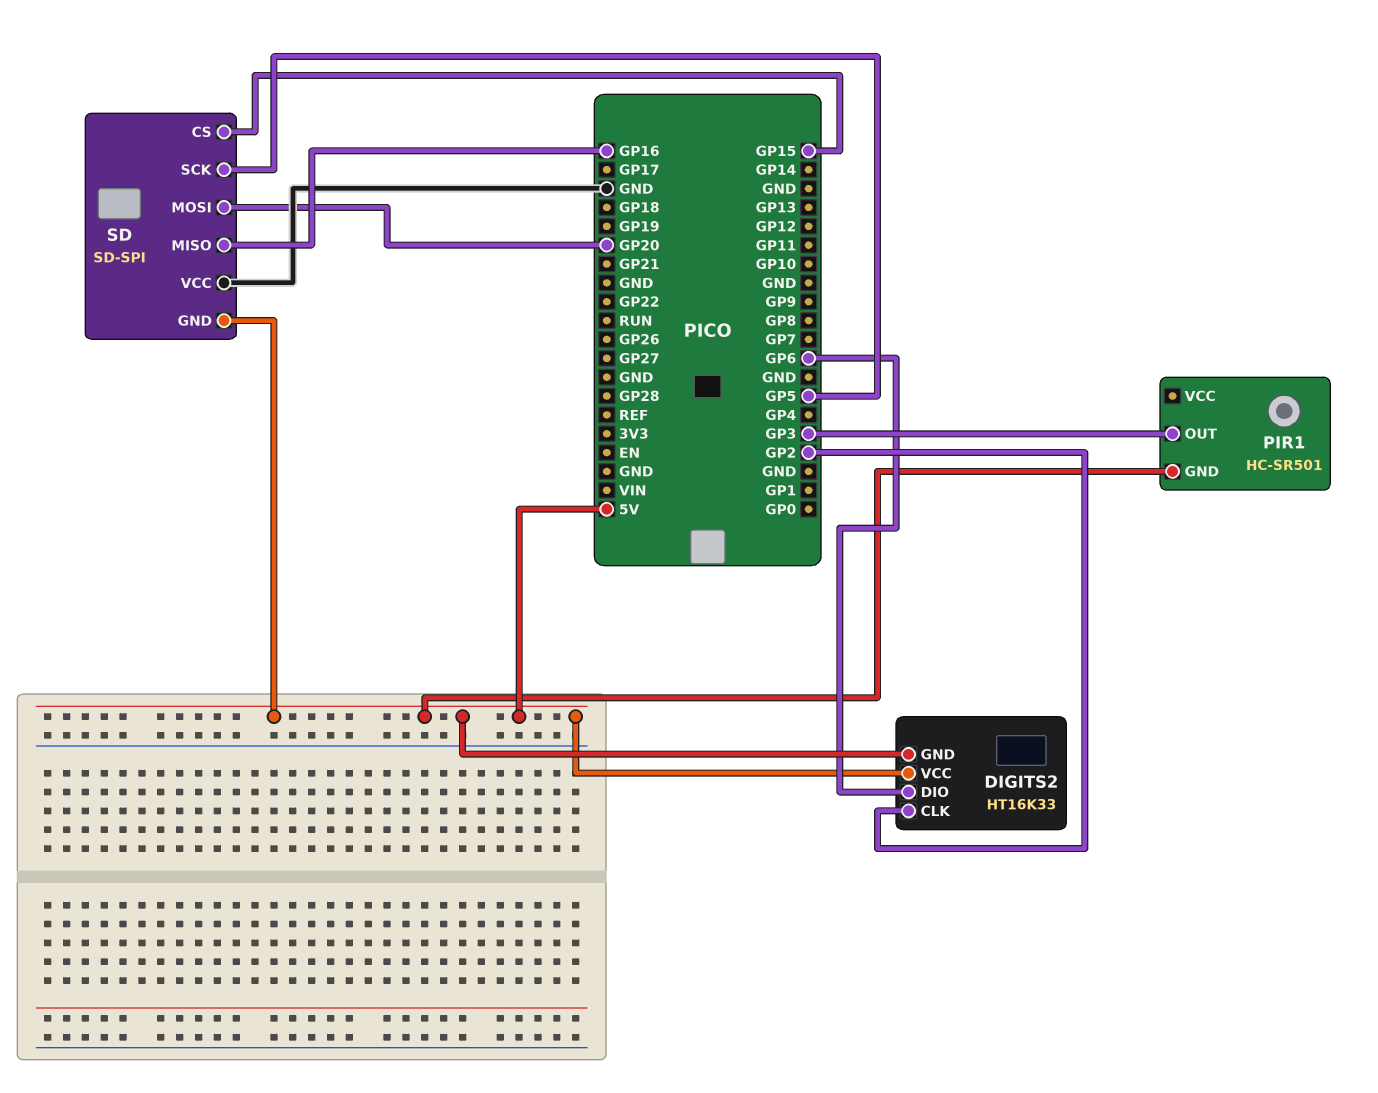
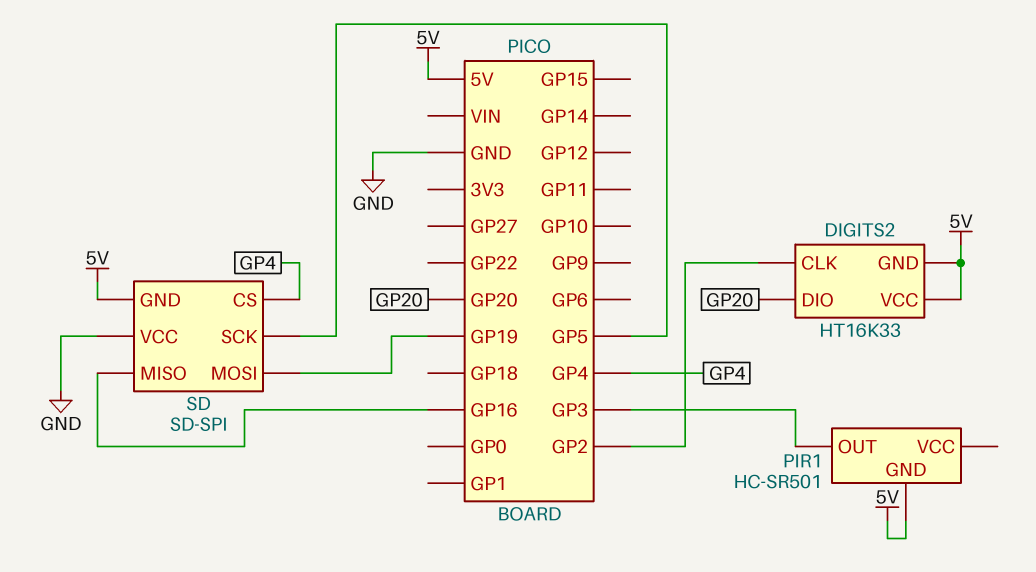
DIGITS2 pin DIO: GP6 -> GP20
SD pin CS: GP15 -> GP4
SD pin MOSI: GP20 -> GP19

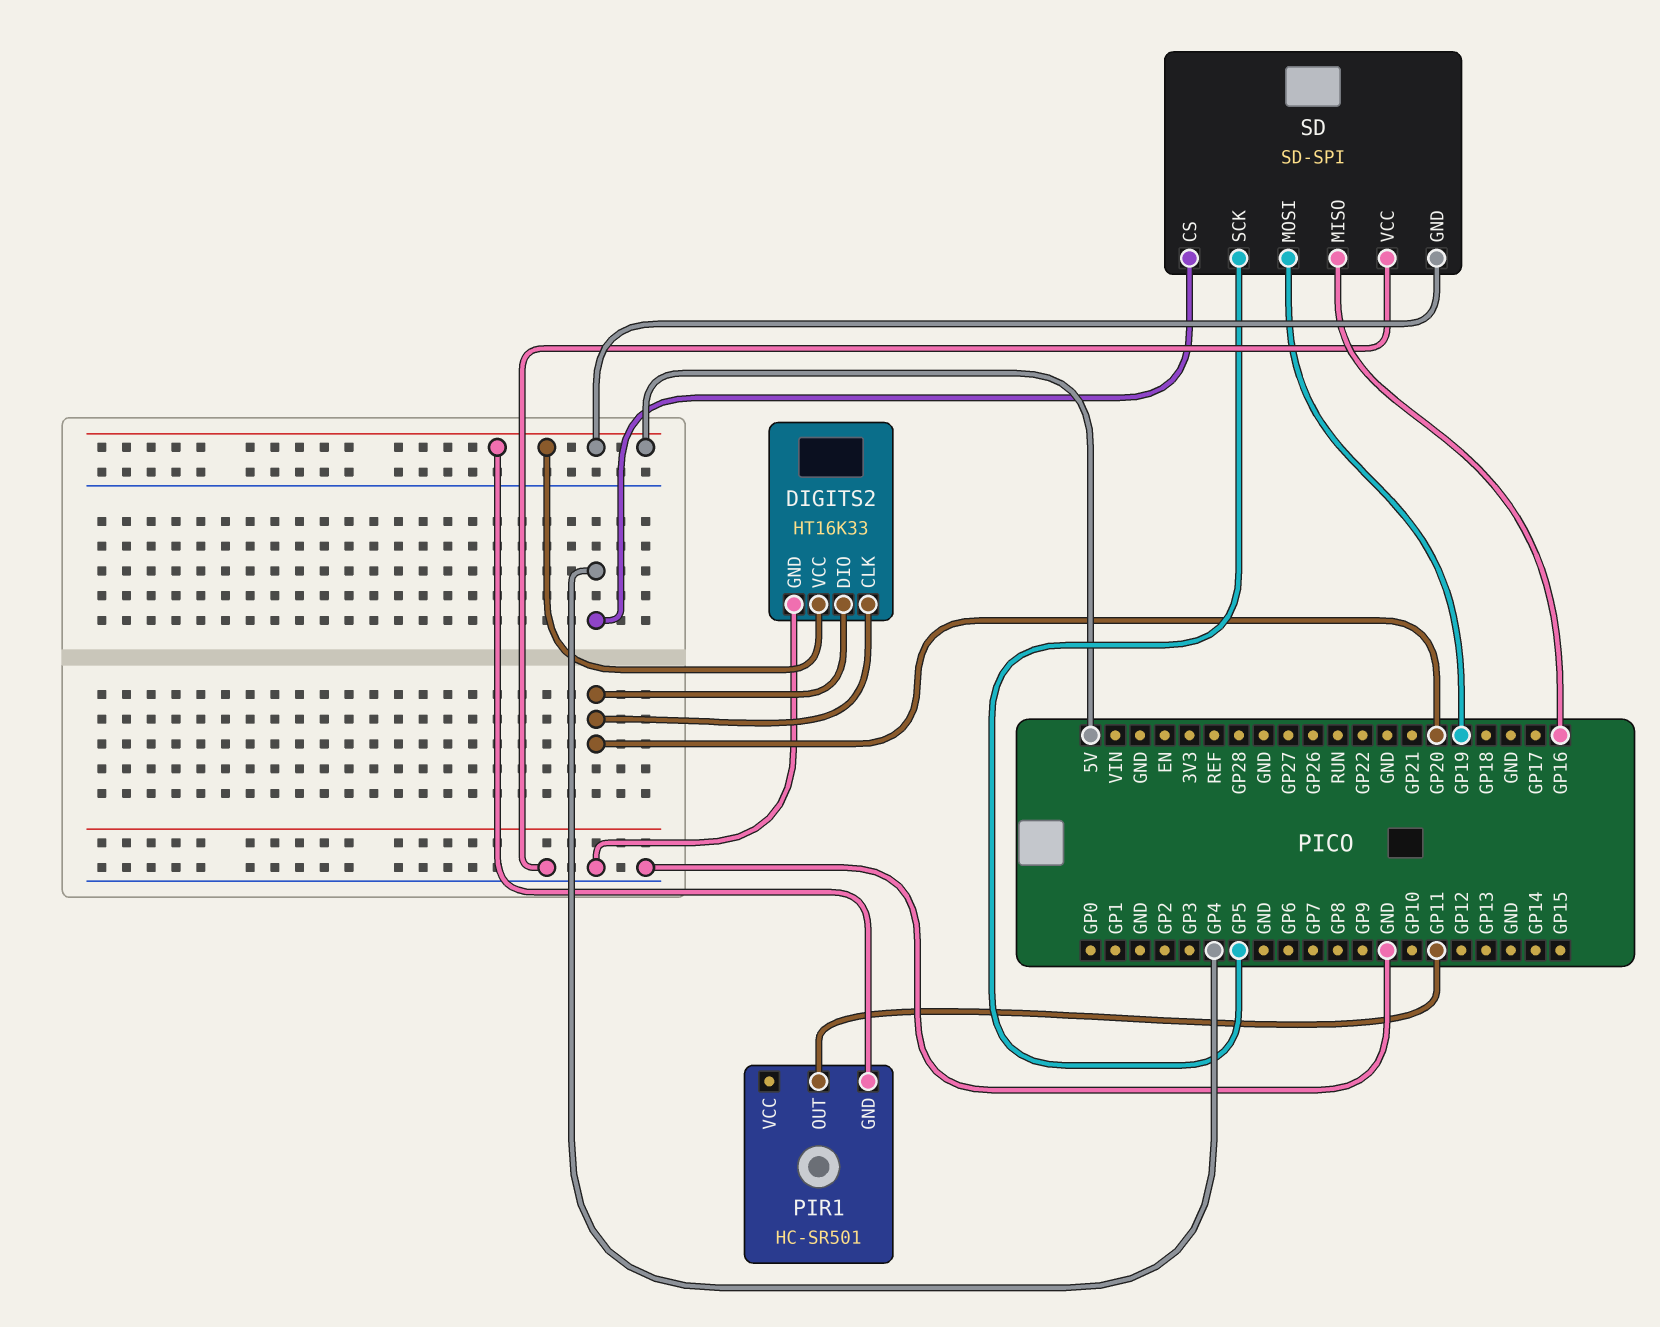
DIGITS2 pin CLK: GP2 -> GP20
DIGITS2 pin GND: 5V -> GND
PIR1 pin OUT: GP3 -> GP11

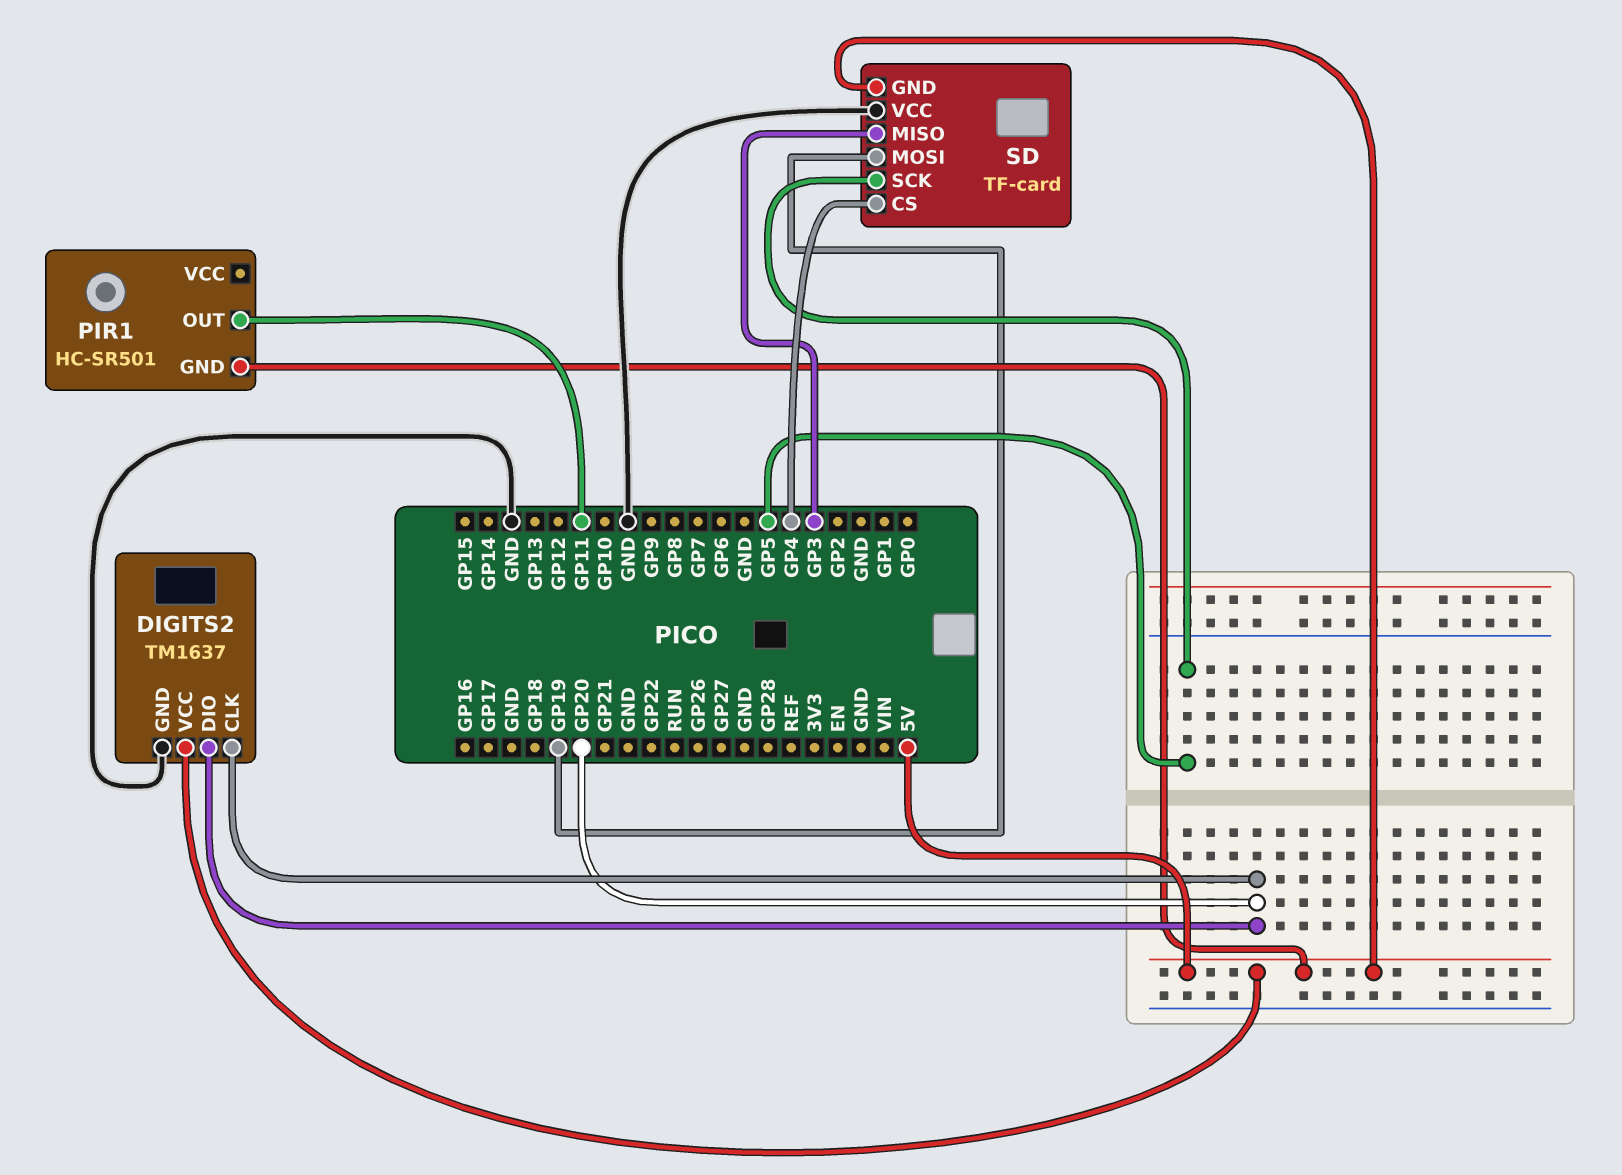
DIGITS2: HT16K33 -> TM1637
SD: SD-SPI -> TF-card
SD pin MISO: GP16 -> GP3

